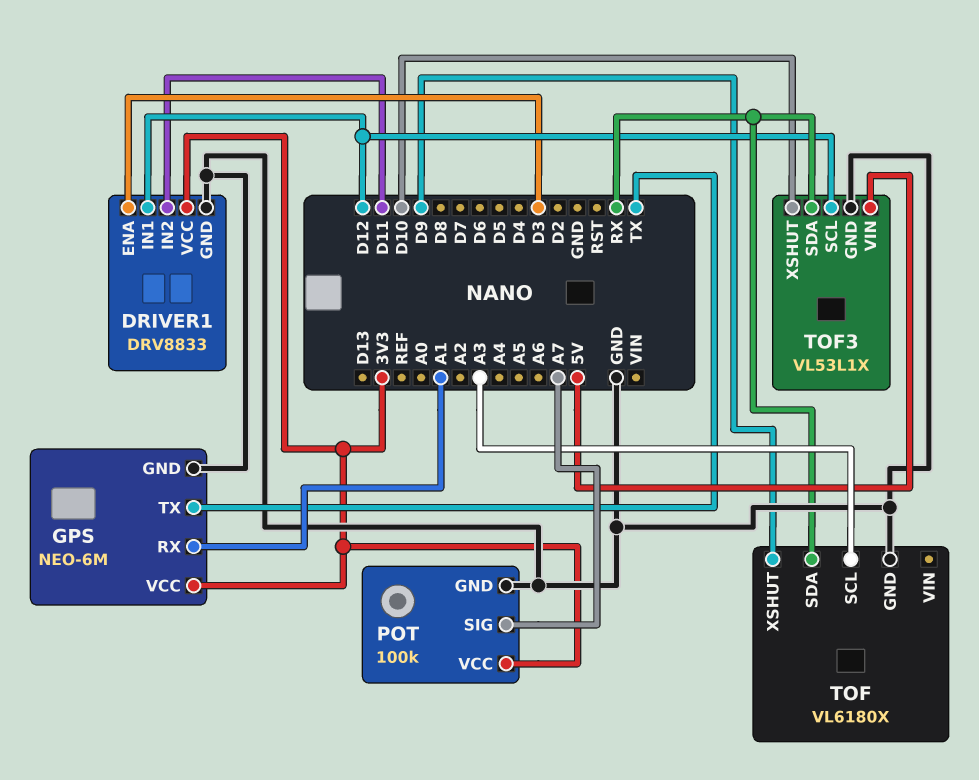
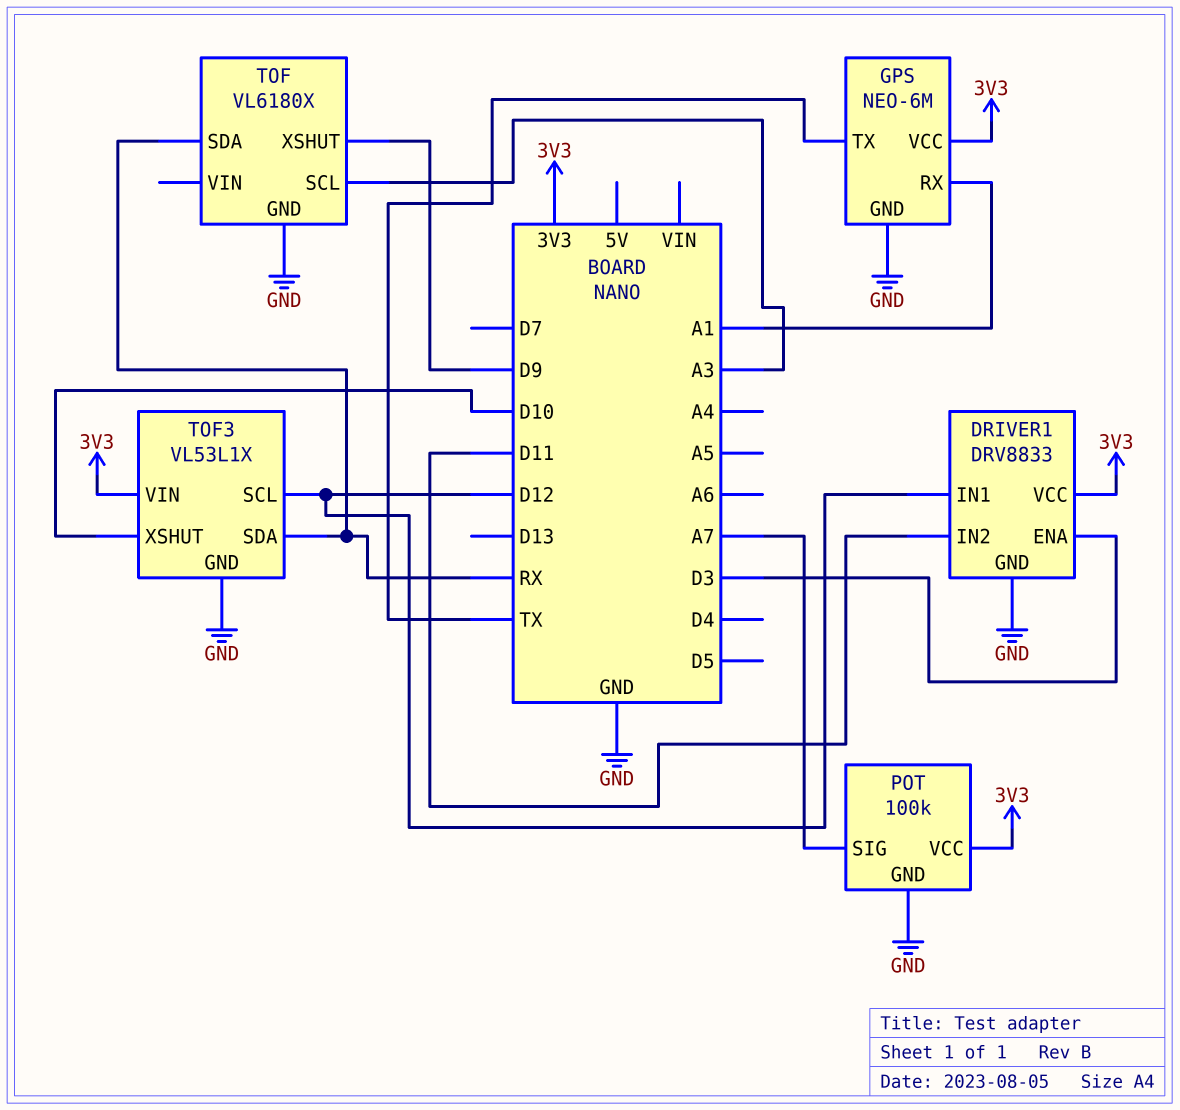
TOF3 pin VIN: 5V -> 3V3

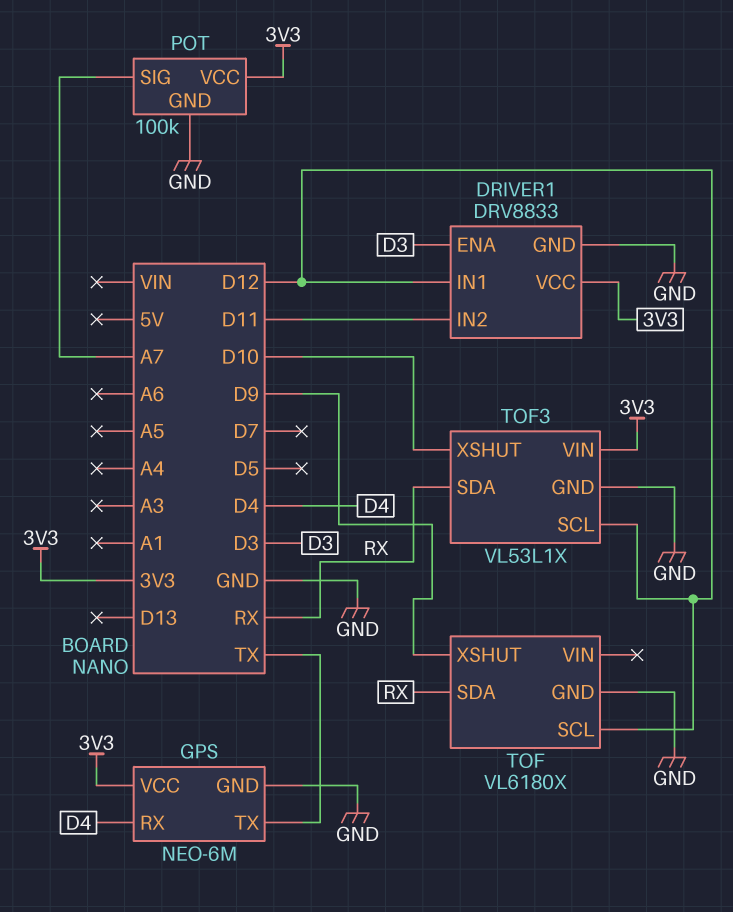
GPS pin RX: A1 -> D4
TOF pin SCL: A3 -> D12

